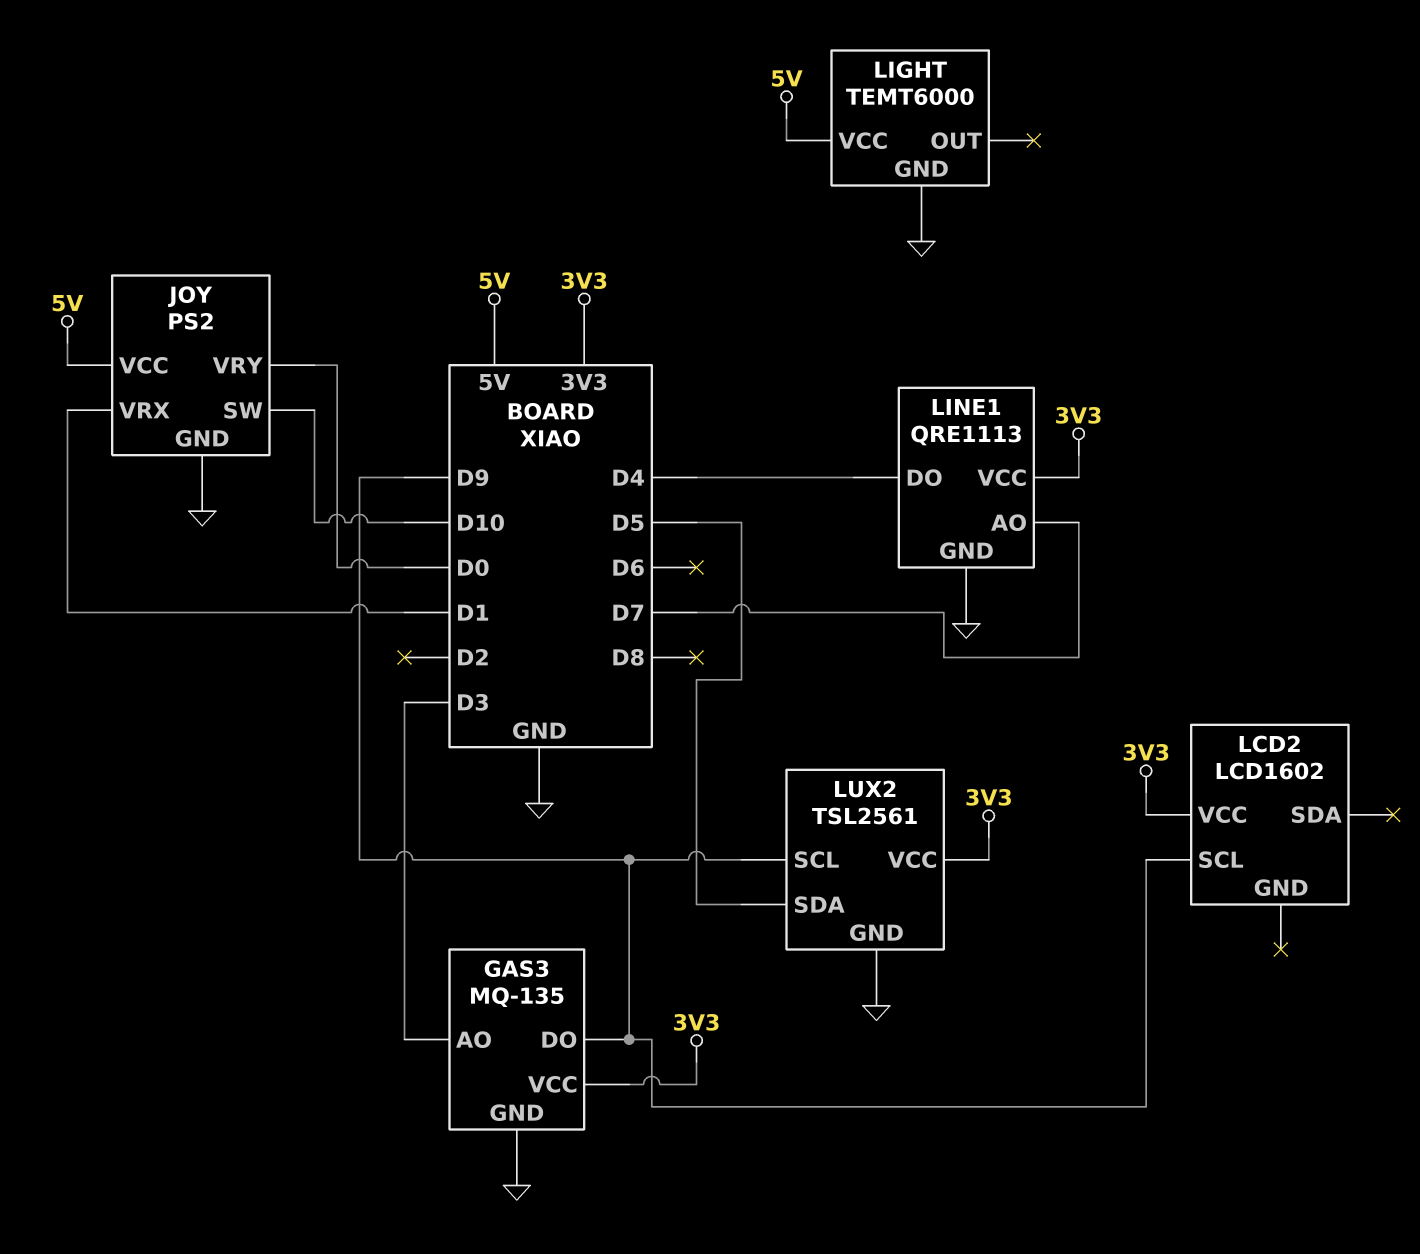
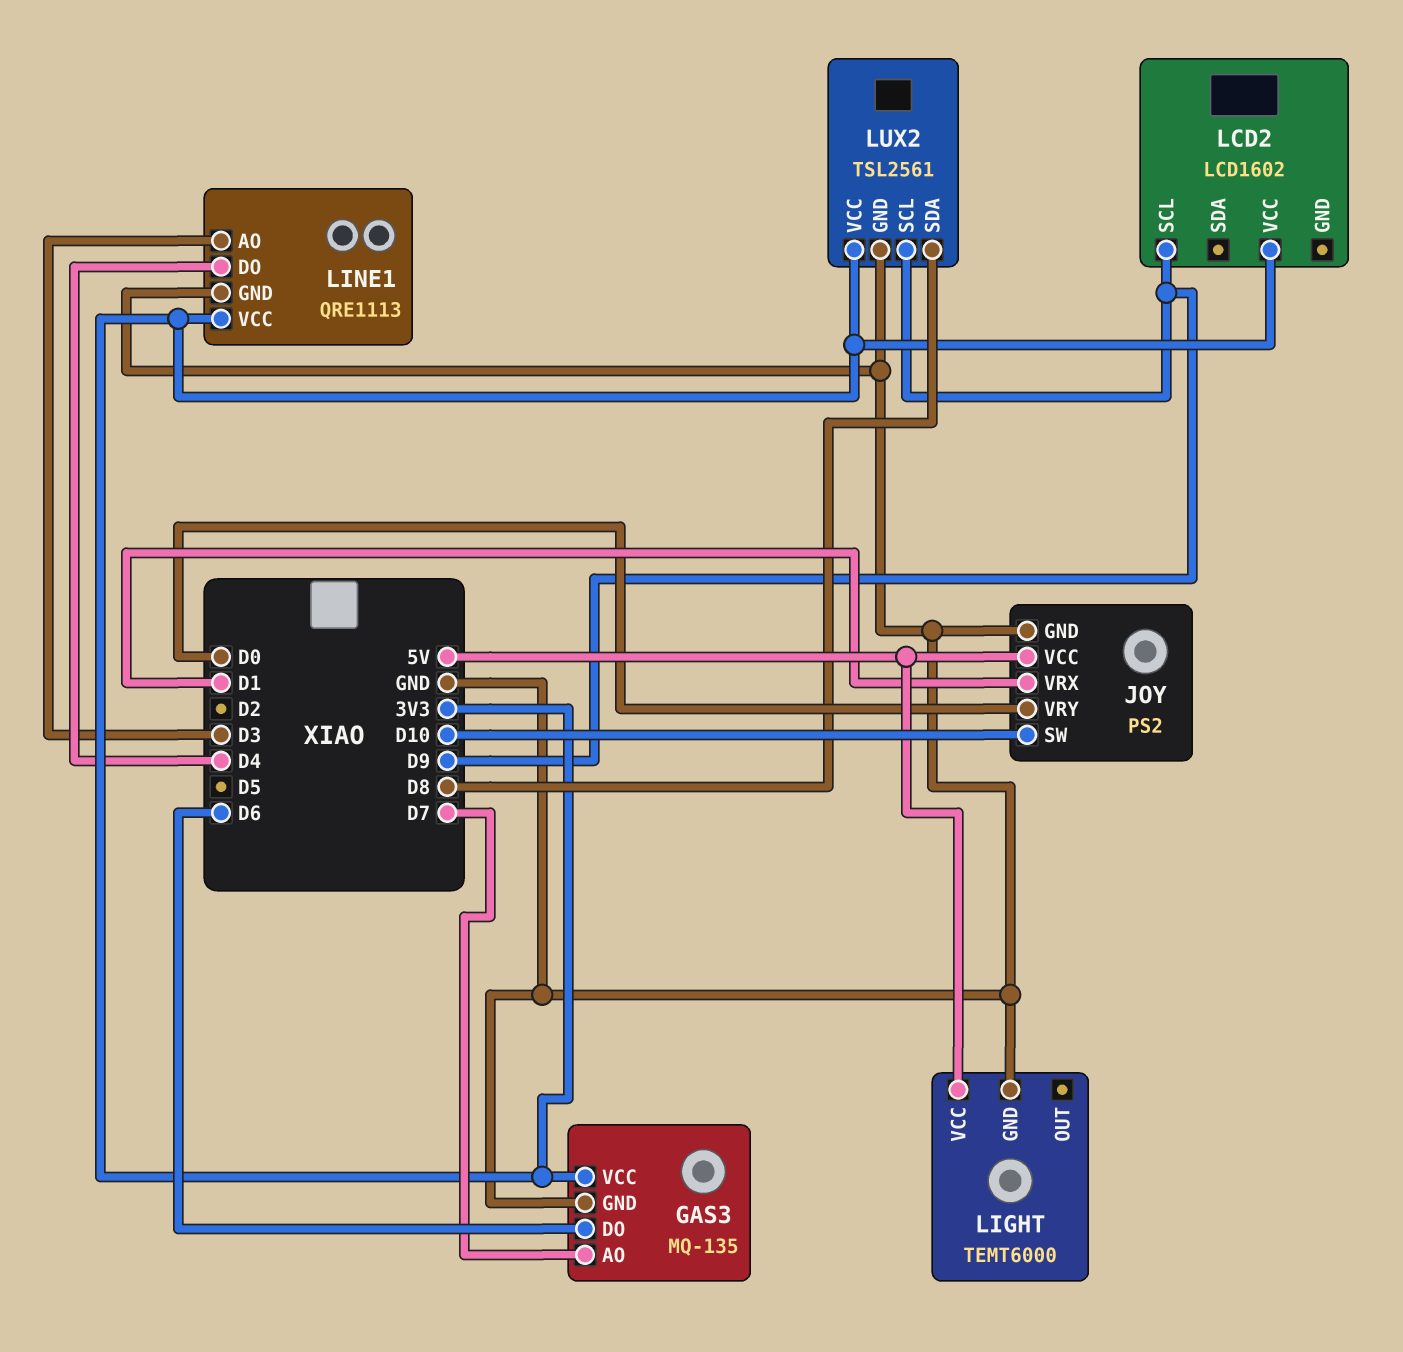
GAS3 pin AO: D3 -> D7
GAS3 pin DO: D9 -> D6
LINE1 pin AO: D7 -> D3
LUX2 pin SDA: D5 -> D8

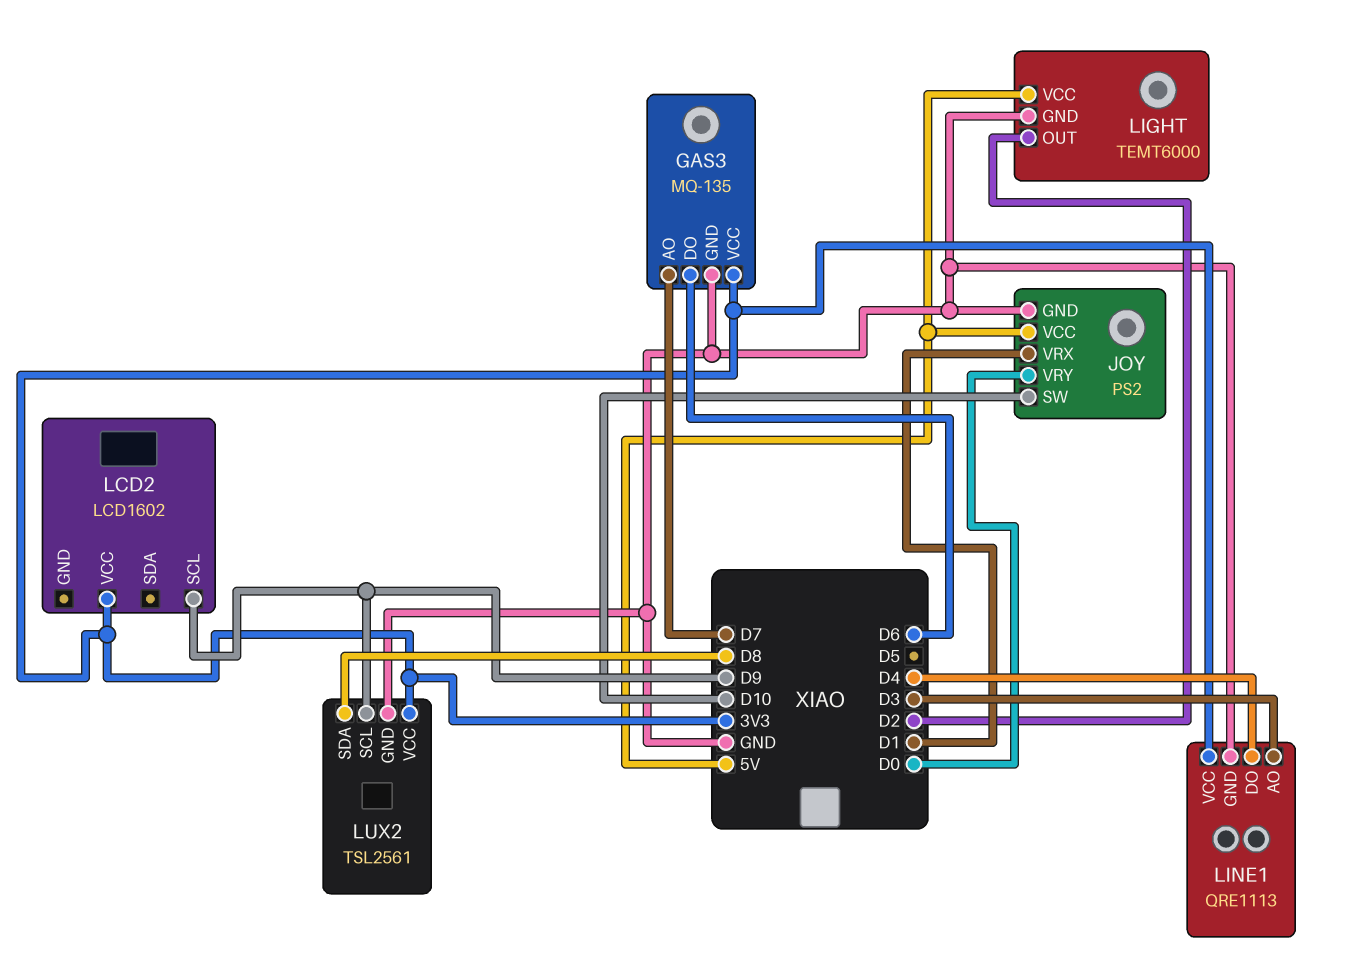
LIGHT pin OUT: none -> D2

